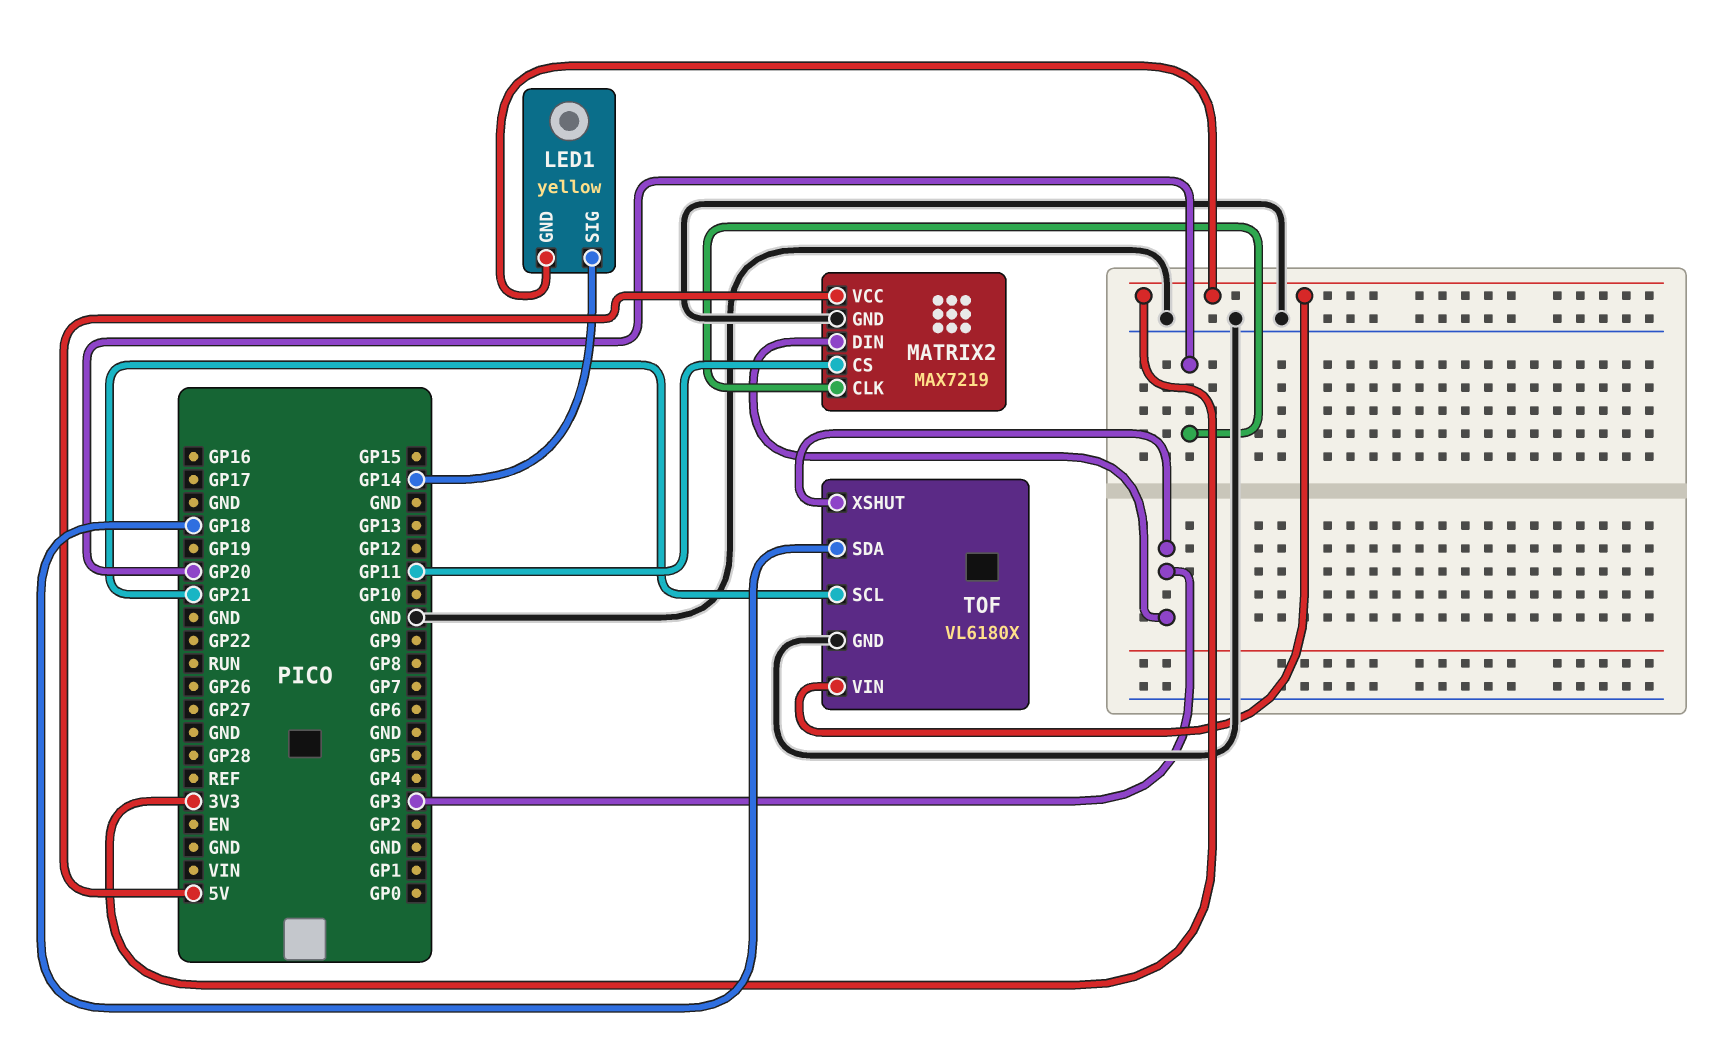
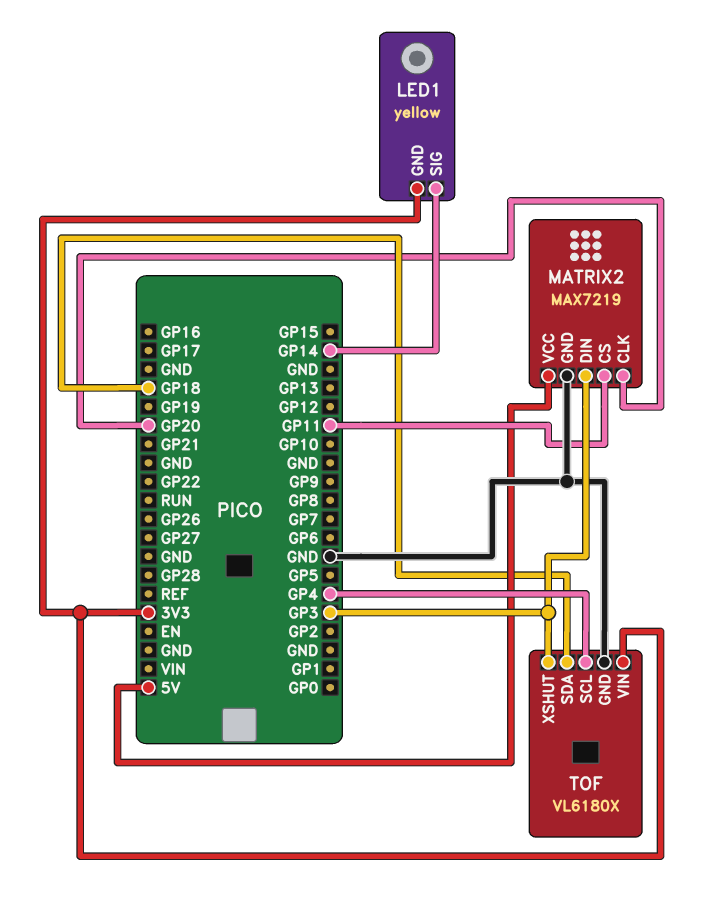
TOF pin SCL: GP21 -> GP4

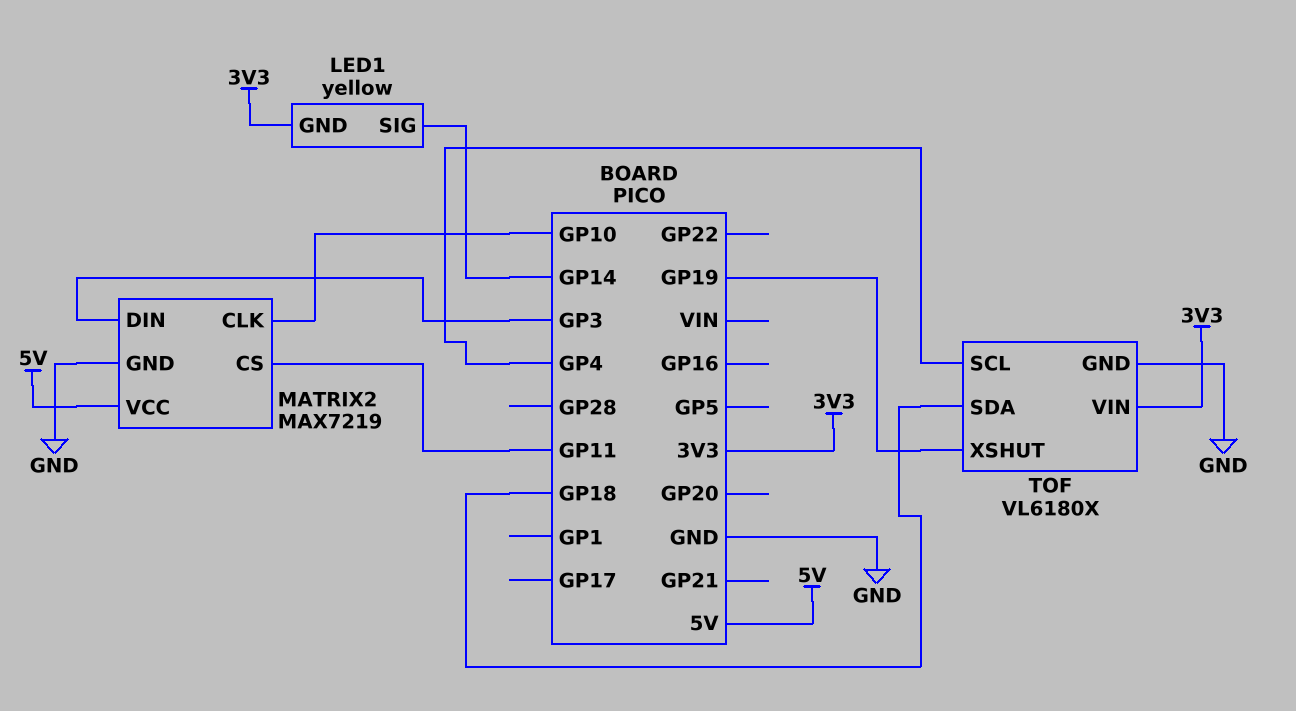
MATRIX2 pin CLK: GP20 -> GP10
TOF pin XSHUT: GP3 -> GP19

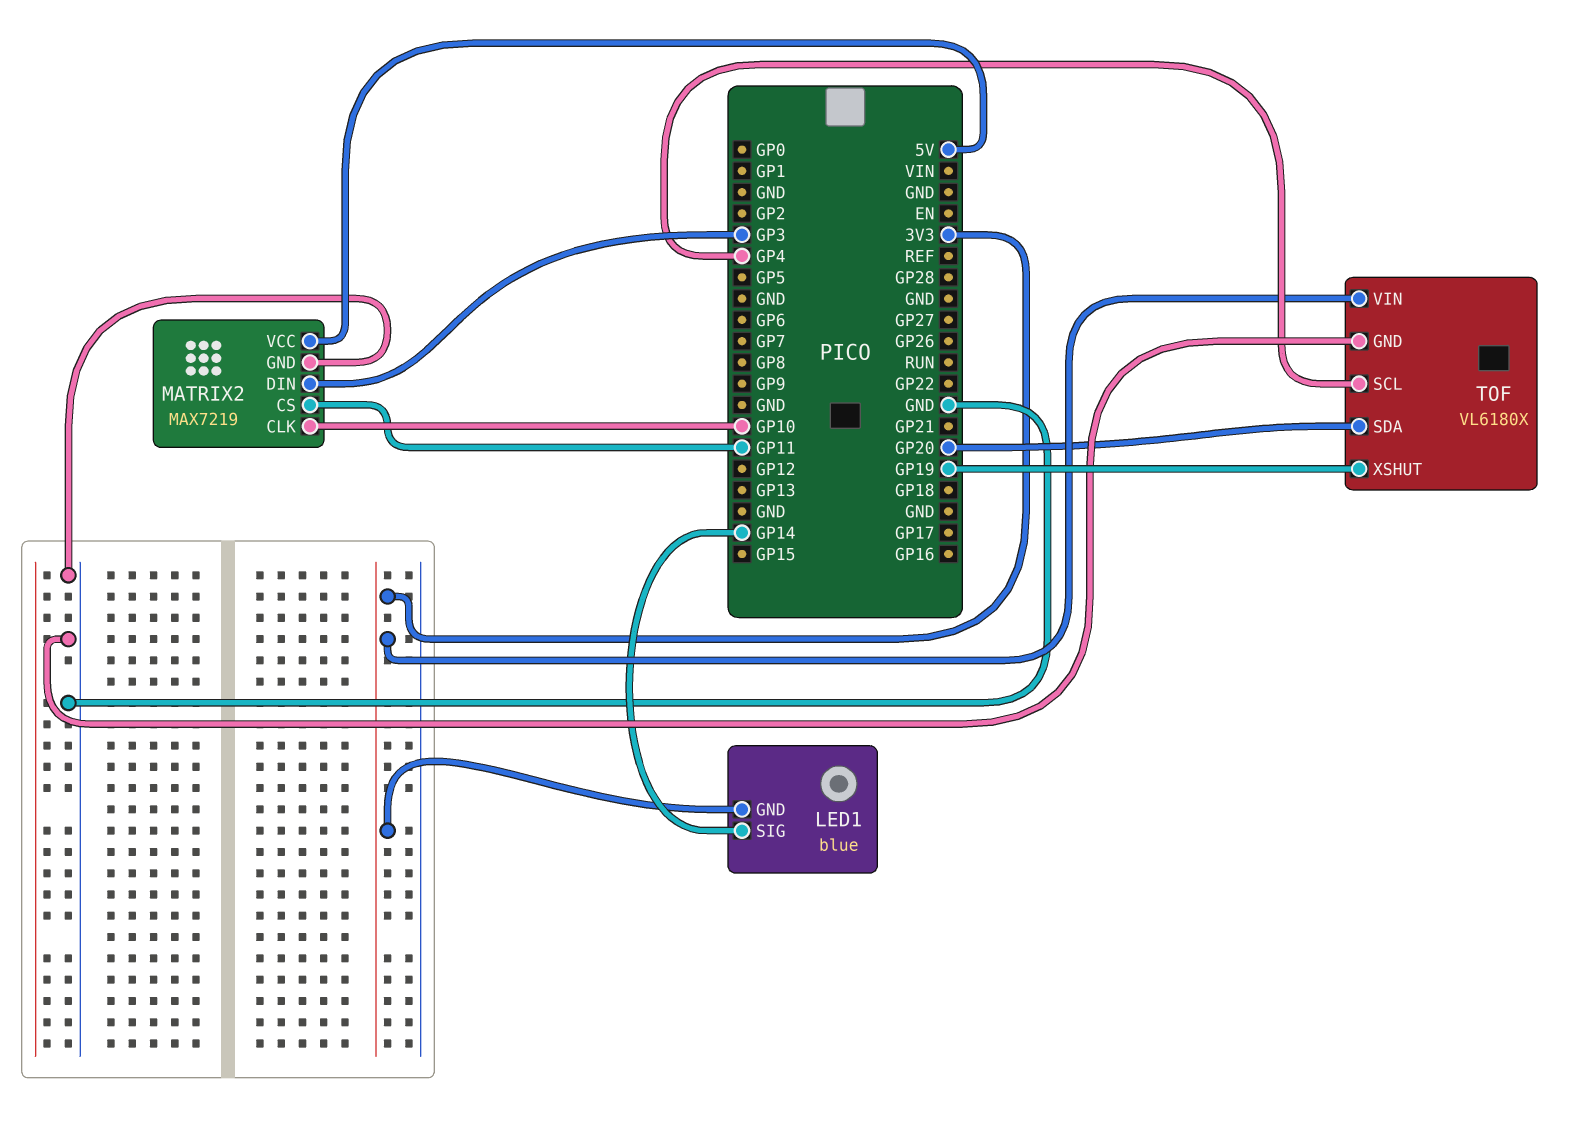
LED1: yellow -> blue
TOF pin SDA: GP18 -> GP20

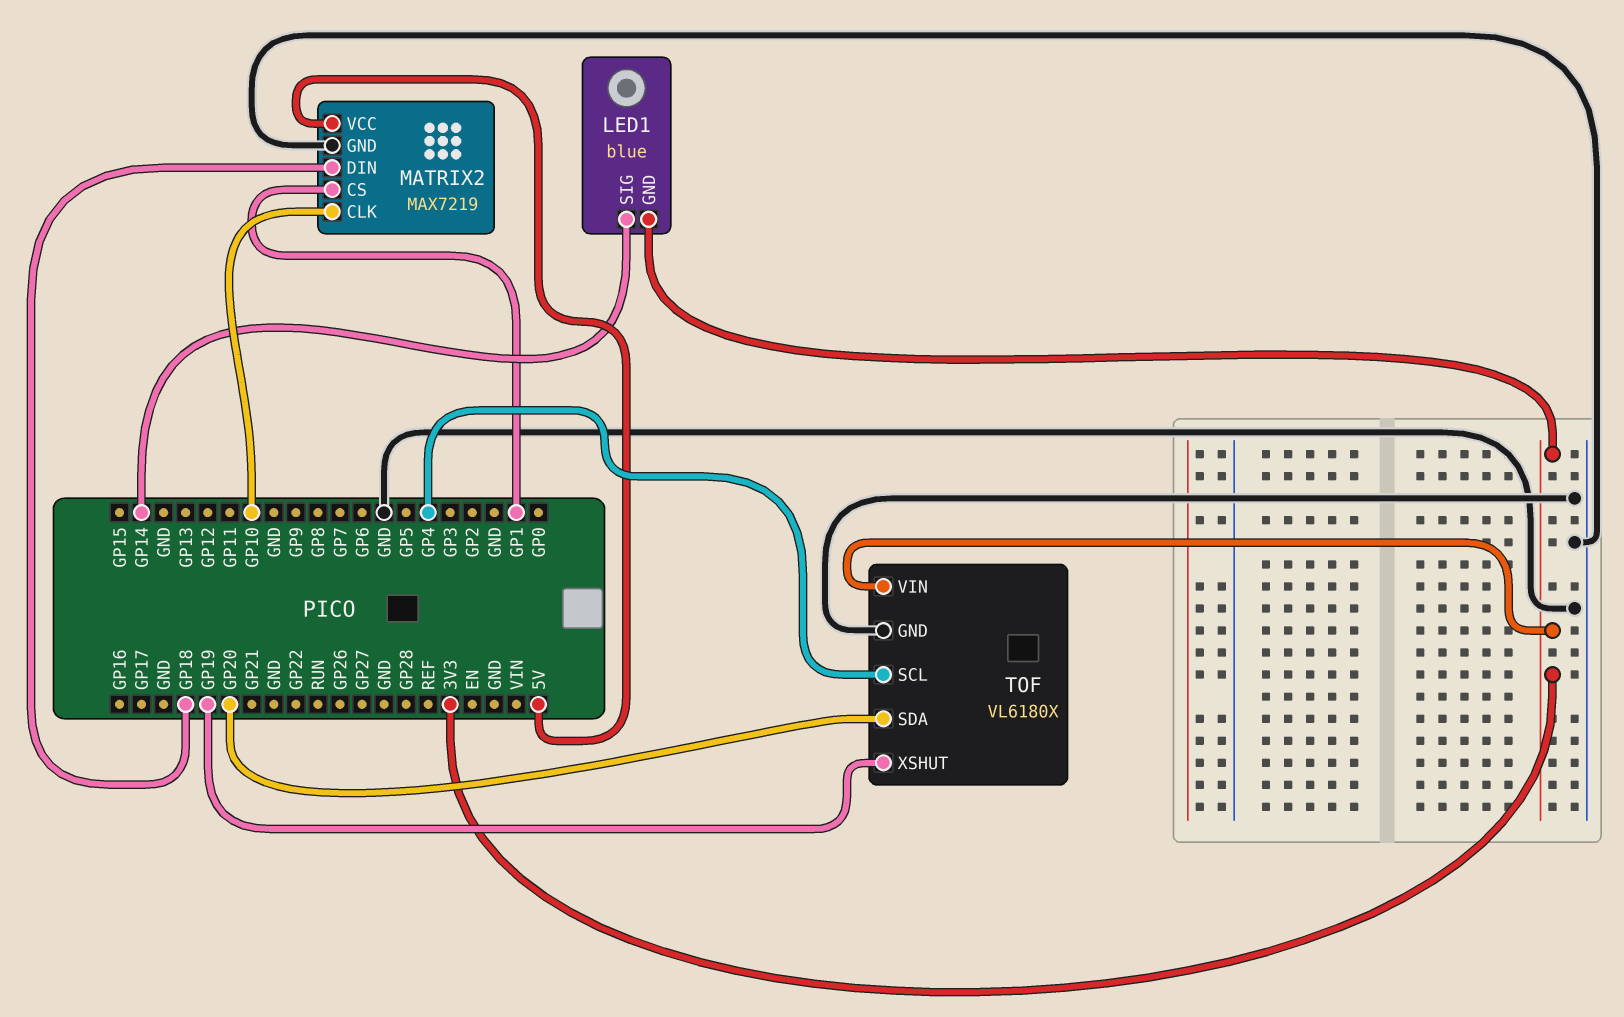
MATRIX2 pin CS: GP11 -> GP1
MATRIX2 pin DIN: GP3 -> GP18

